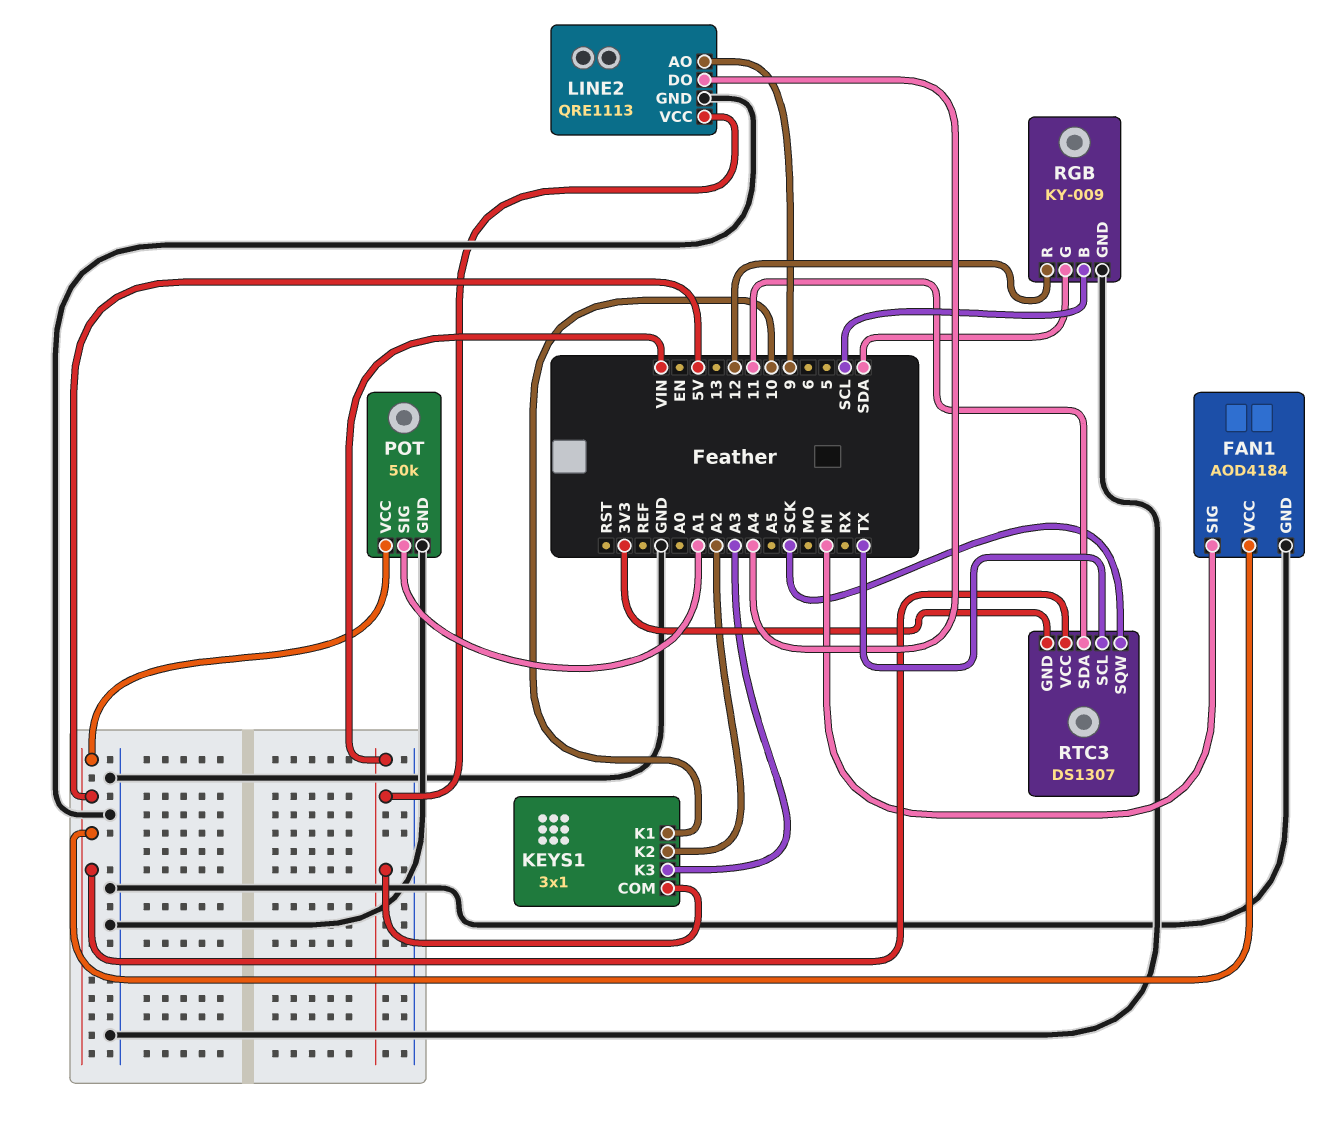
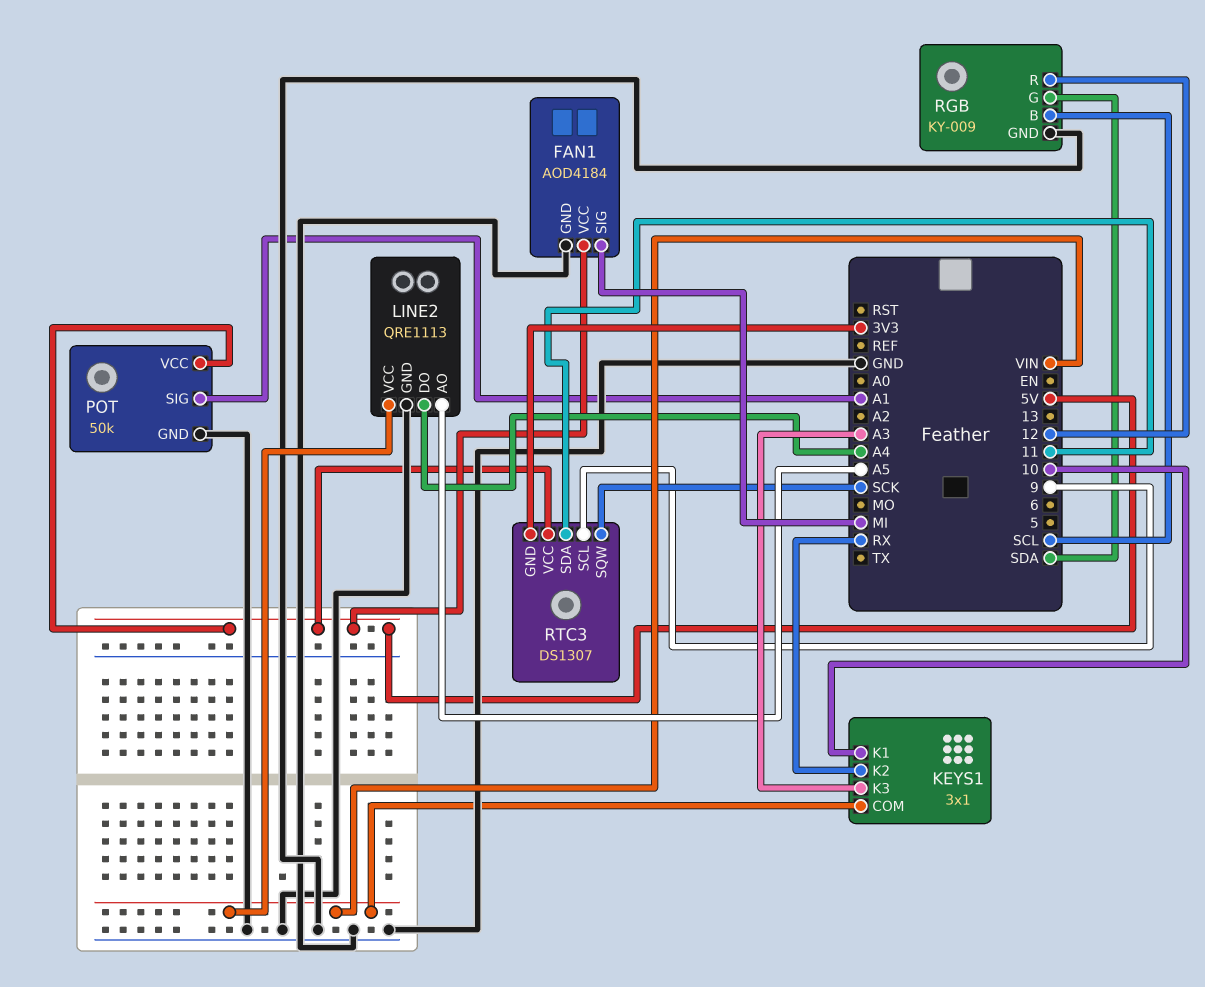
KEYS1 pin K2: A2 -> RX
LINE2 pin AO: 9 -> A5
RTC3 pin SCL: TX -> 9

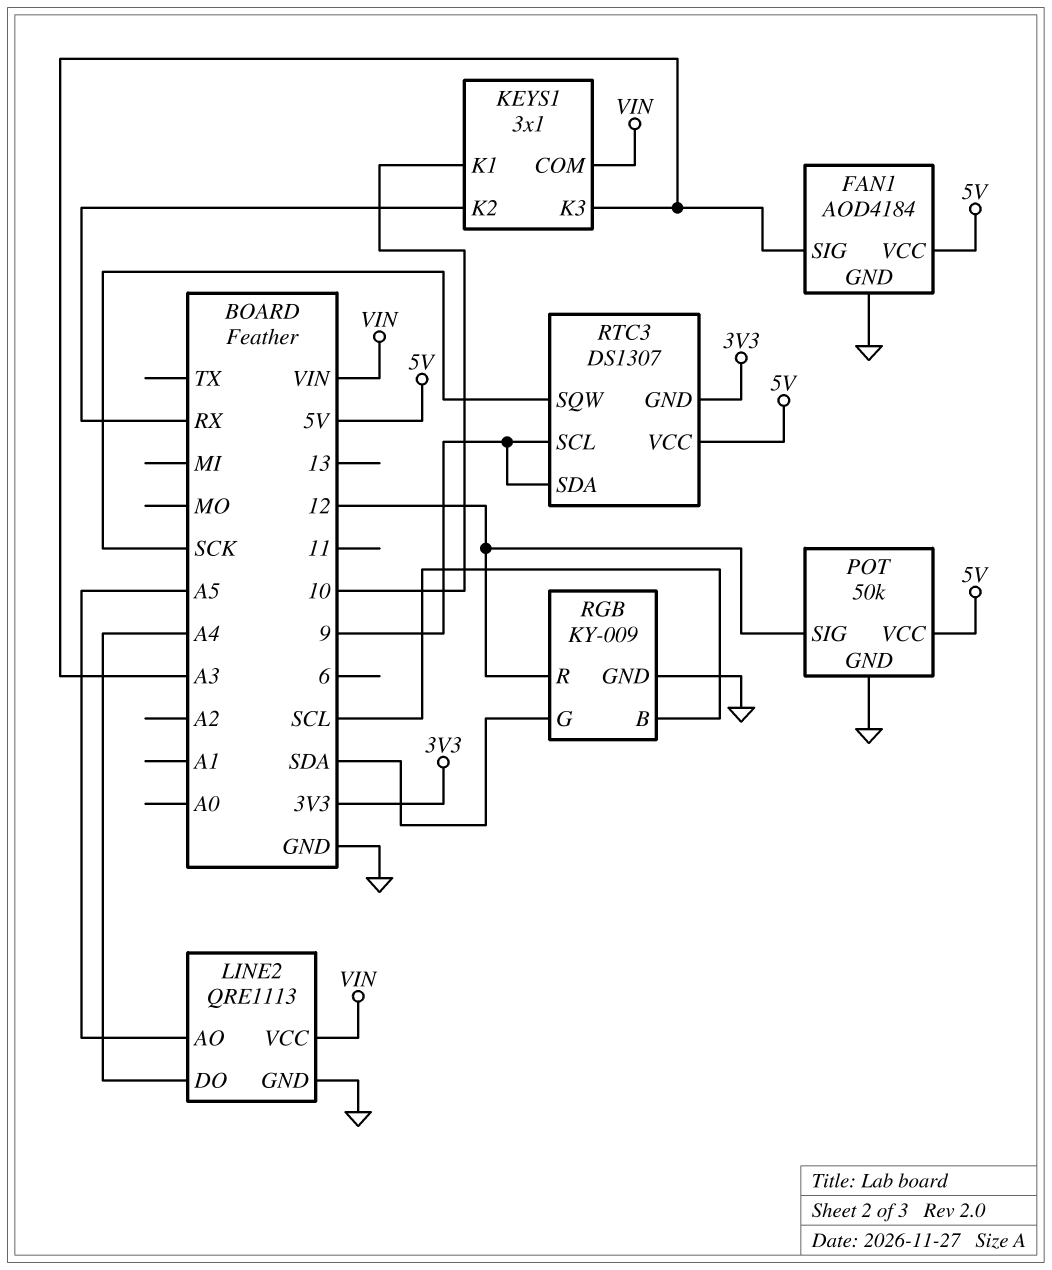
FAN1 pin SIG: MI -> A3
POT pin SIG: A1 -> 12
RTC3 pin SDA: 11 -> 9

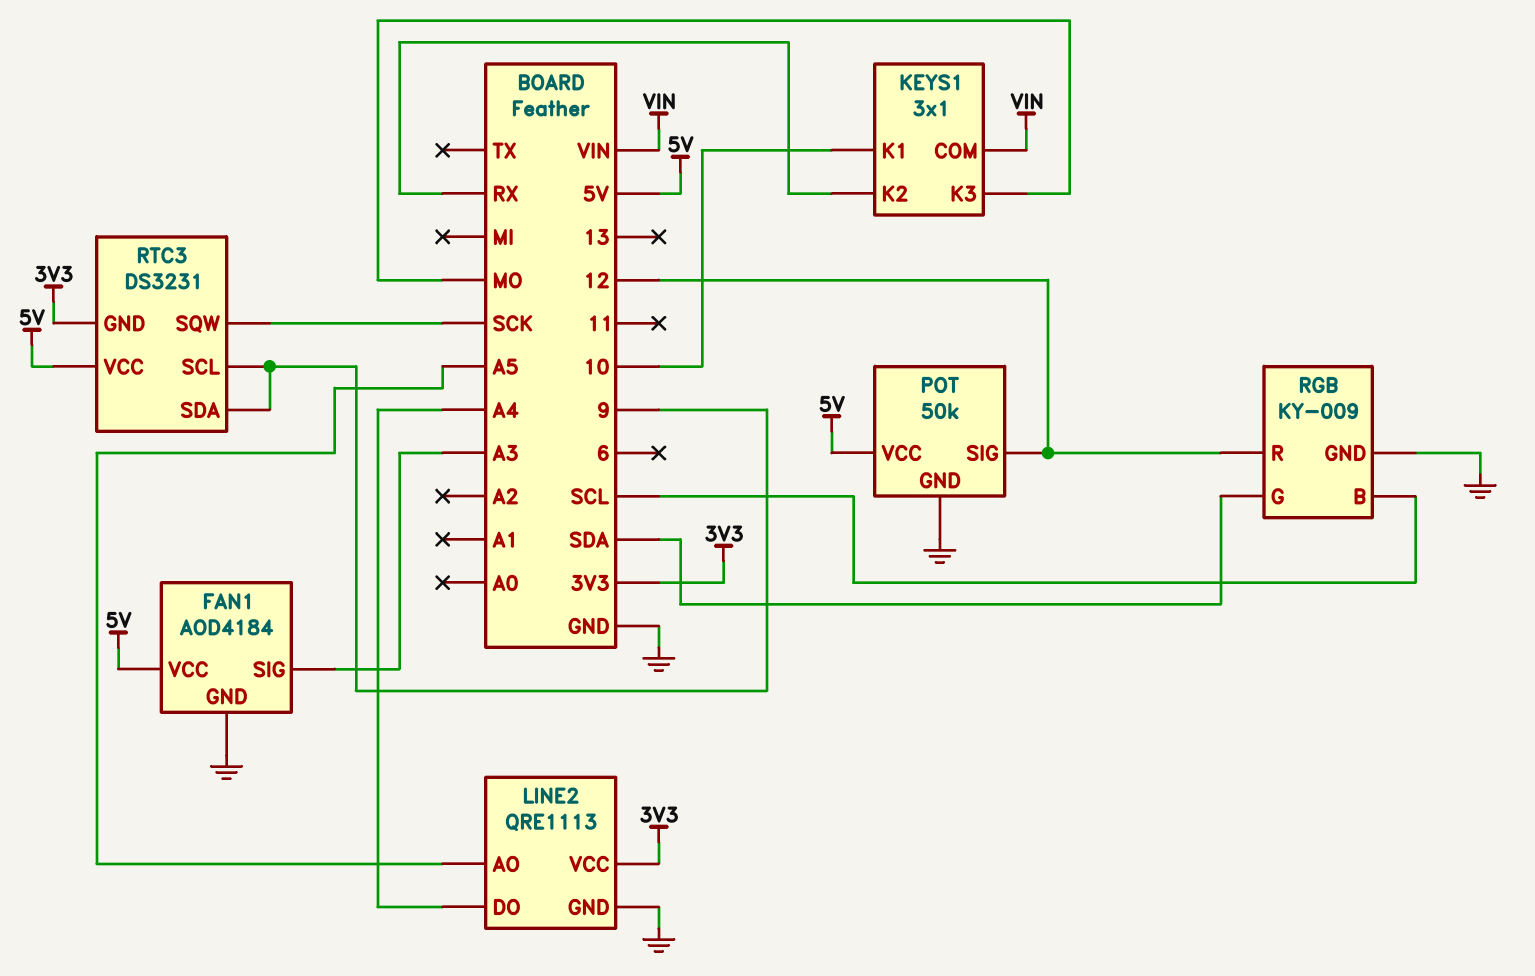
KEYS1 pin K3: A3 -> MO
LINE2 pin VCC: VIN -> 3V3
RTC3: DS1307 -> DS3231

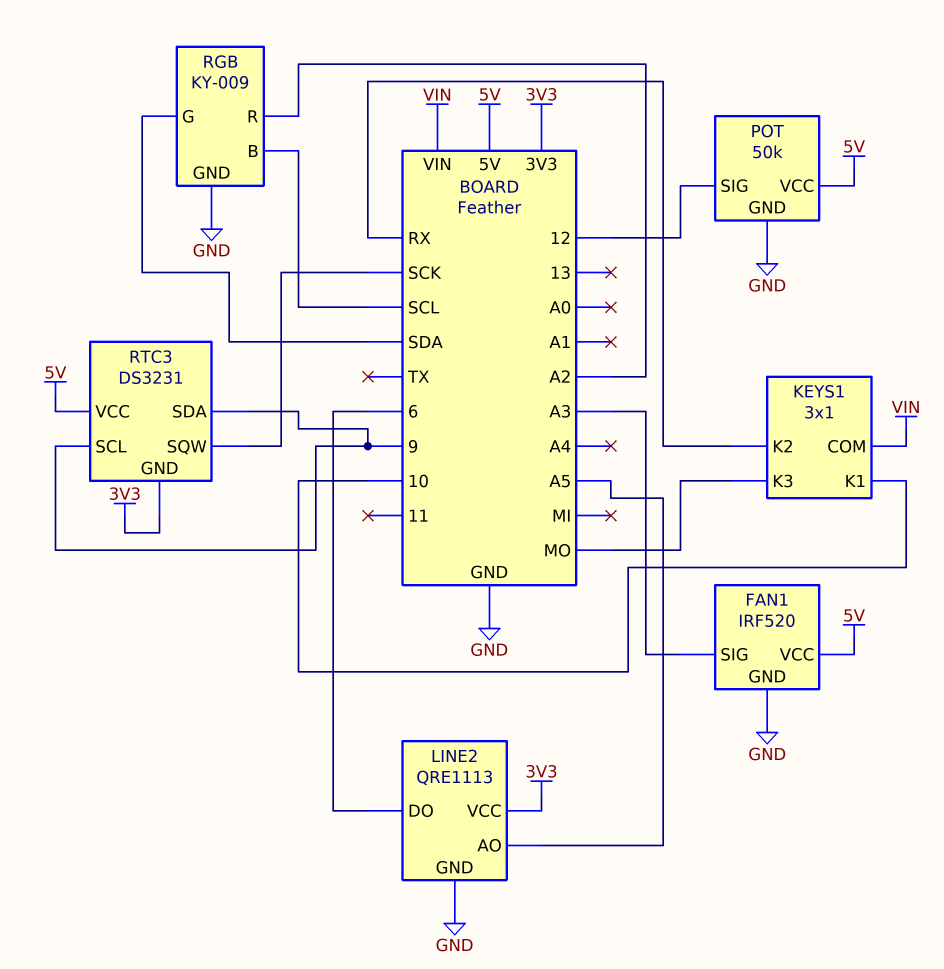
FAN1: AOD4184 -> IRF520
LINE2 pin DO: A4 -> 6
RGB pin R: 12 -> A2

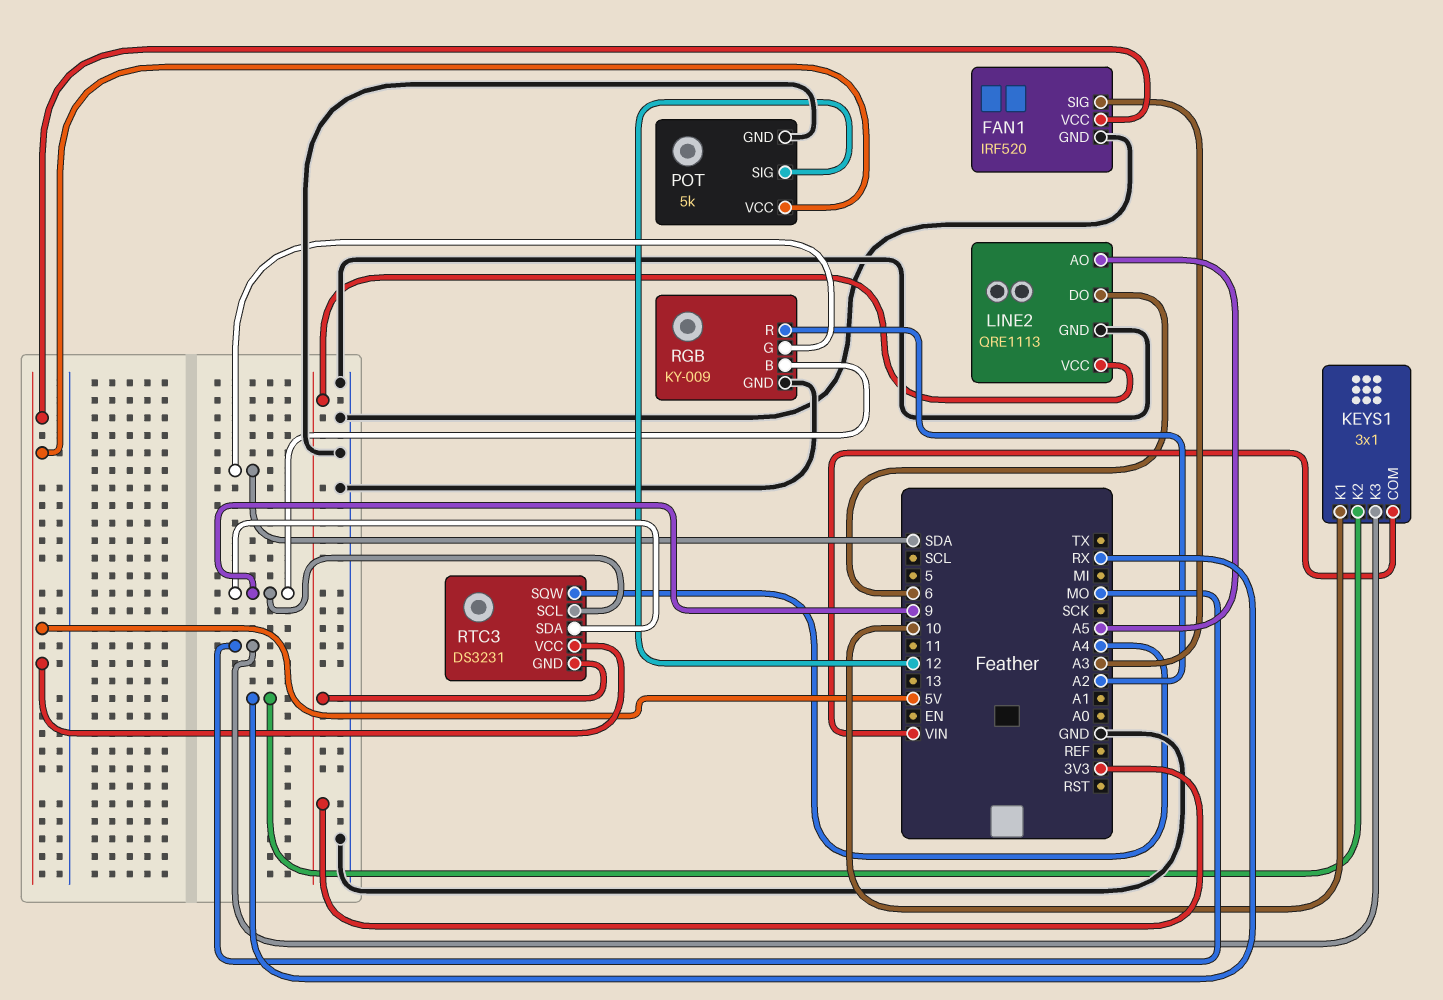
POT: 50k -> 5k
RGB pin B: SCL -> 9
RTC3 pin SQW: SCK -> A4

